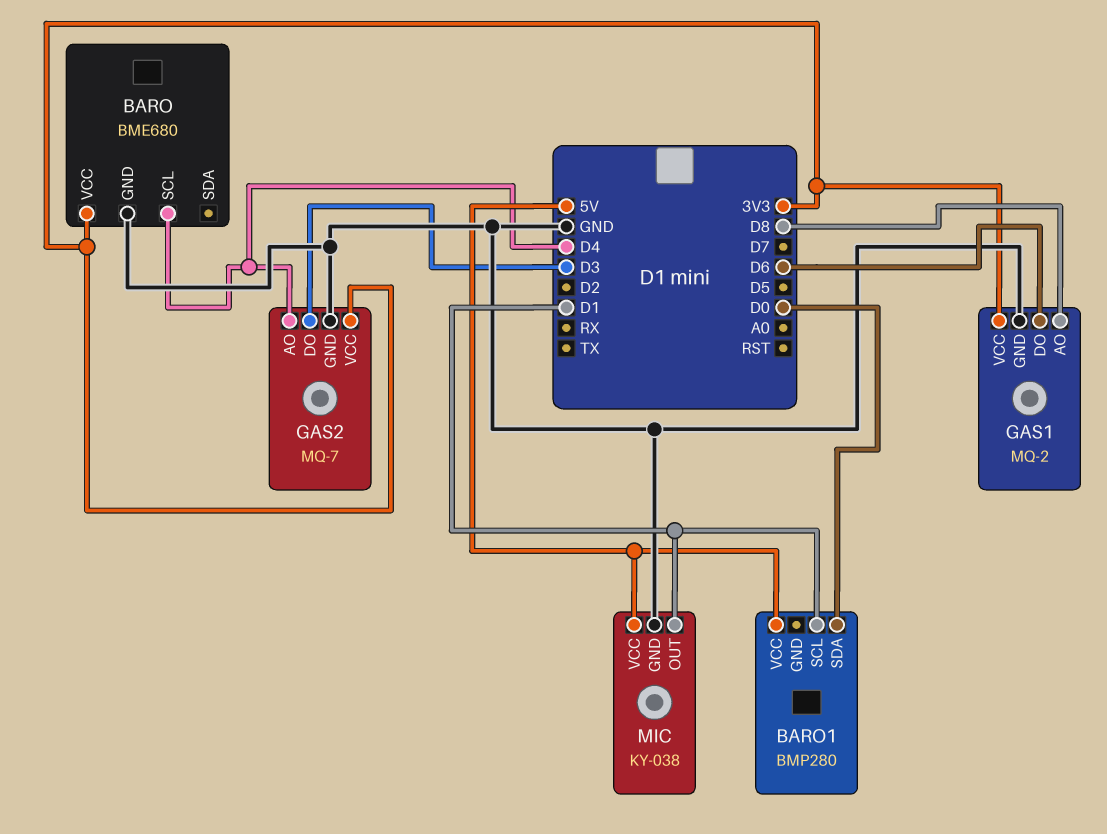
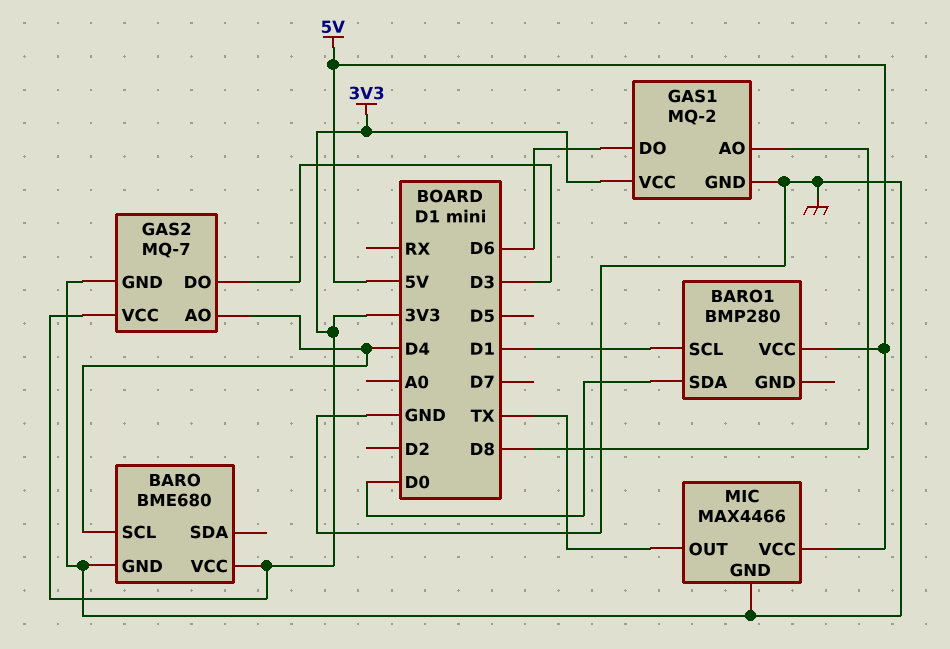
MIC: KY-038 -> MAX4466
MIC pin OUT: D1 -> TX

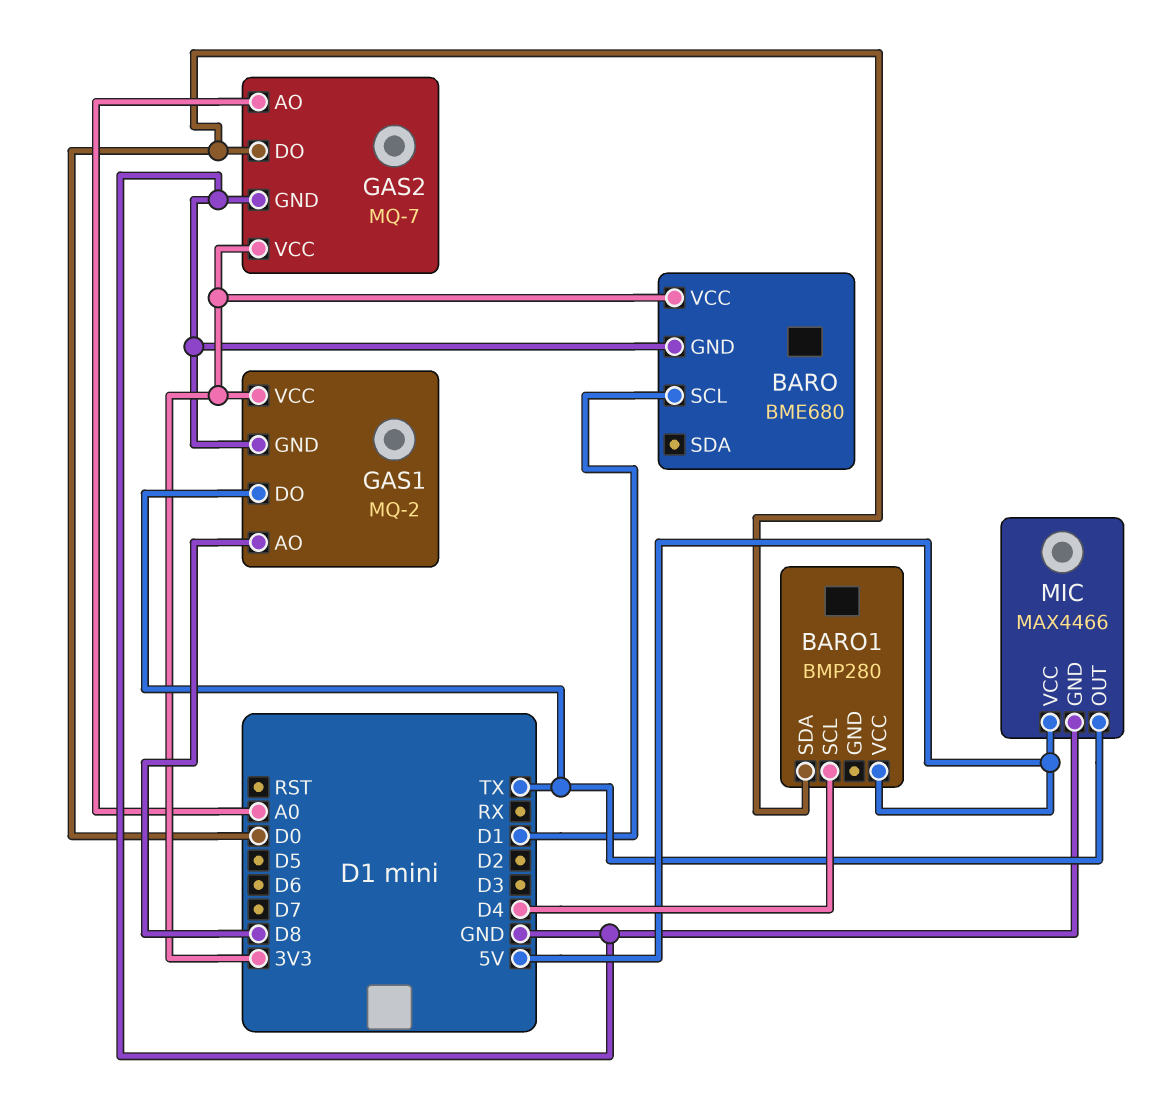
BARO pin SCL: D4 -> D1
BARO1 pin SCL: D1 -> D4
GAS1 pin DO: D6 -> TX
GAS2 pin AO: D4 -> A0
GAS2 pin DO: D3 -> D0

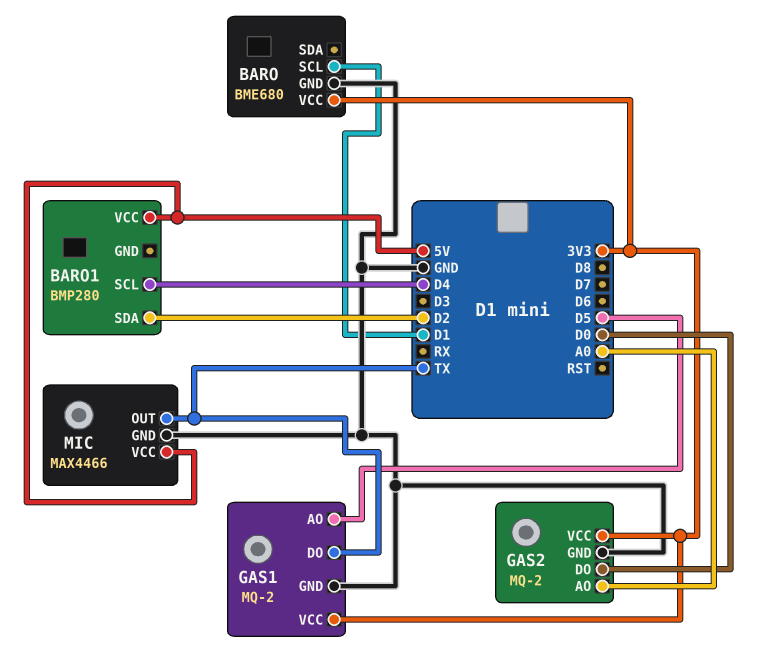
BARO1 pin SDA: D0 -> D2
GAS1 pin AO: D8 -> D5
GAS2: MQ-7 -> MQ-2

